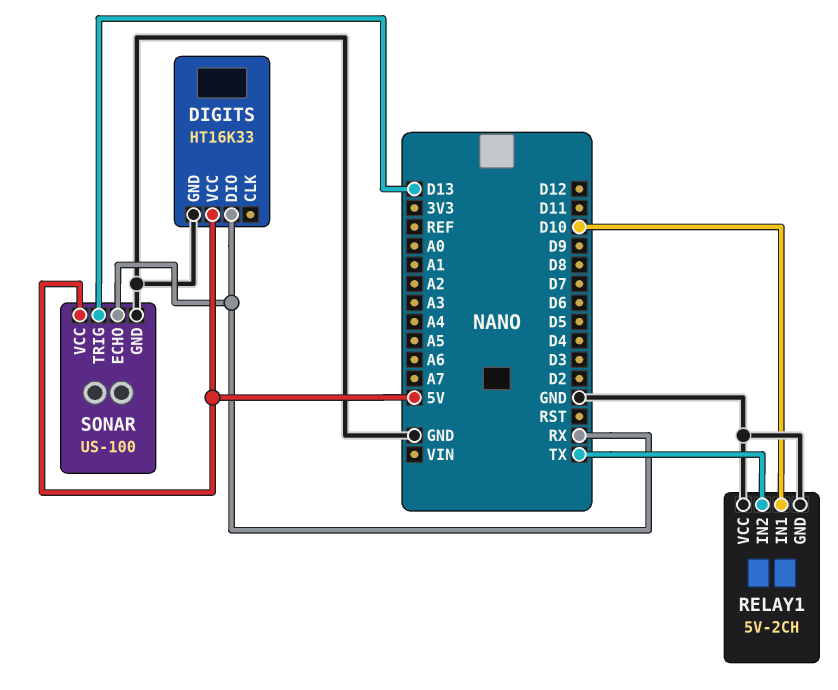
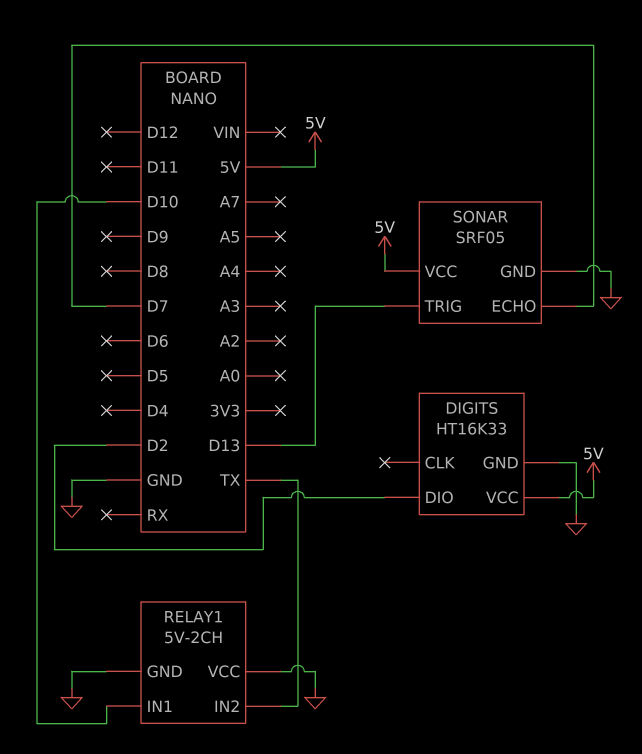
DIGITS pin DIO: RX -> D2
SONAR: US-100 -> SRF05
SONAR pin ECHO: RX -> D7

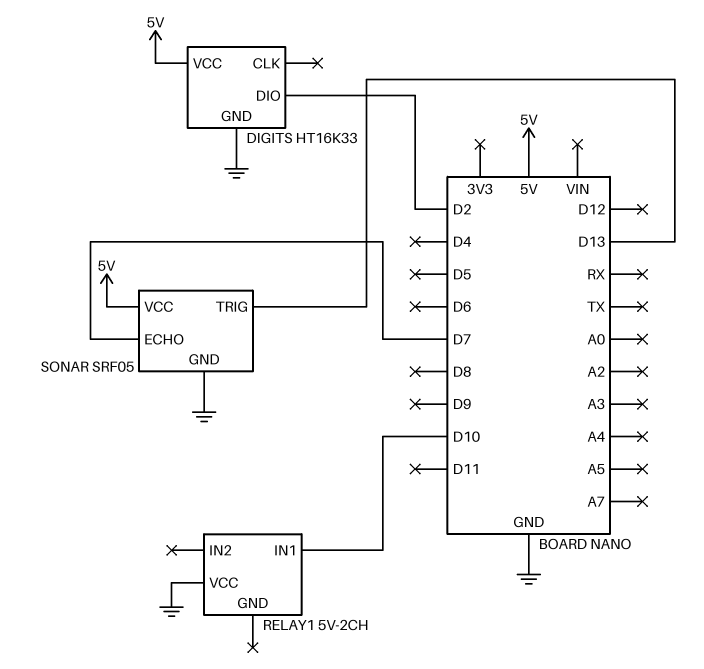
RELAY1 pin GND: GND -> none
RELAY1 pin IN2: TX -> none

